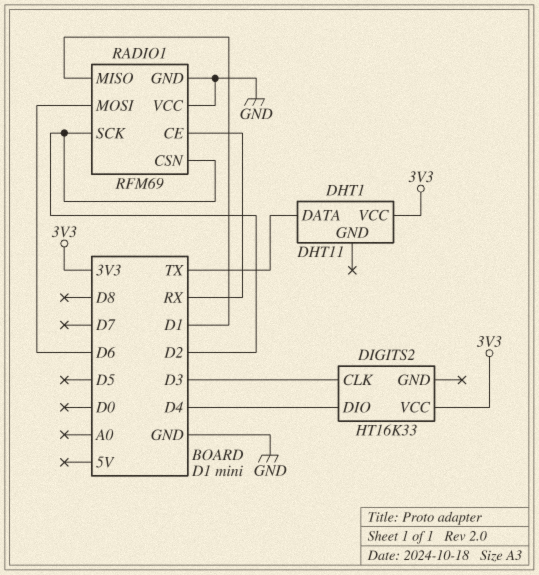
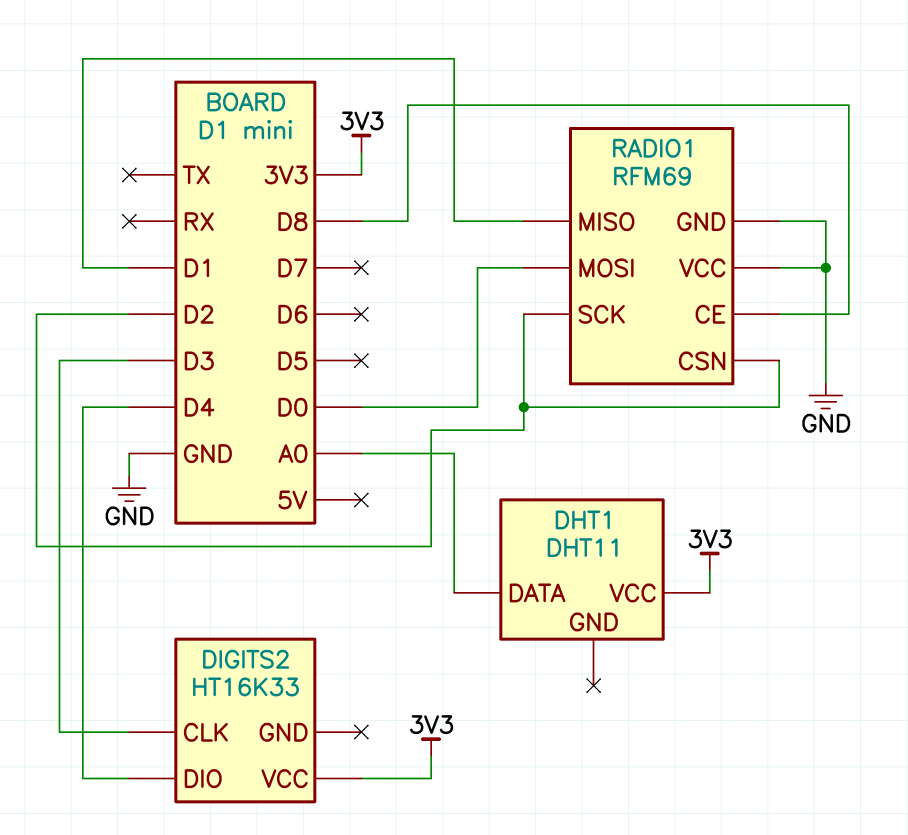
DHT1 pin DATA: TX -> A0
RADIO1 pin CE: RX -> D8
RADIO1 pin MOSI: D6 -> D0

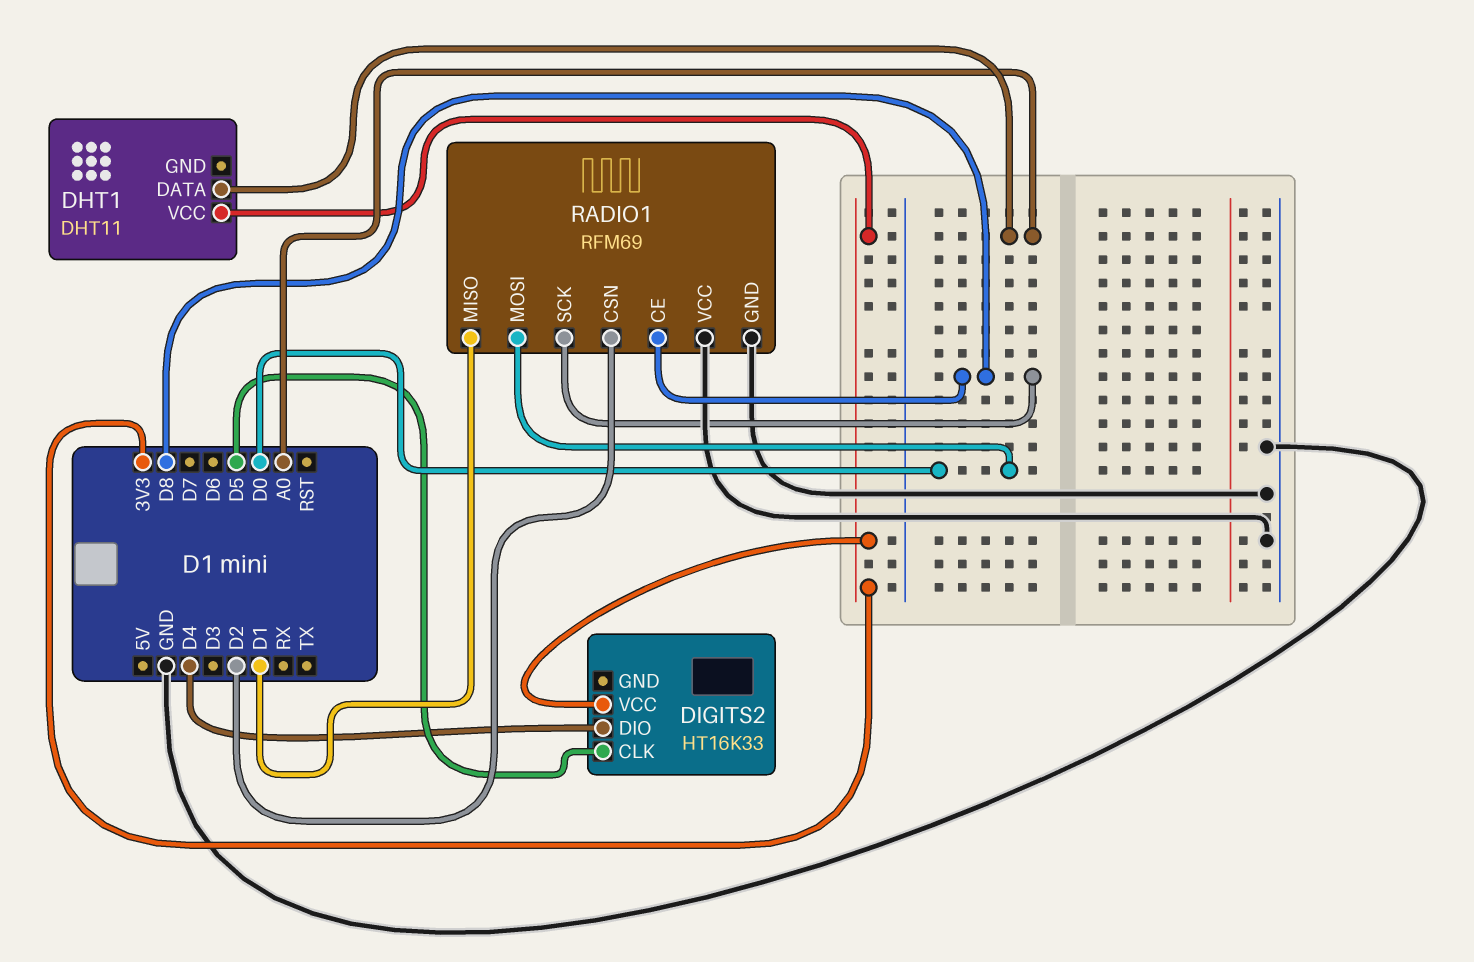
DIGITS2 pin CLK: D3 -> D5
RADIO1 pin SCK: D2 -> D8

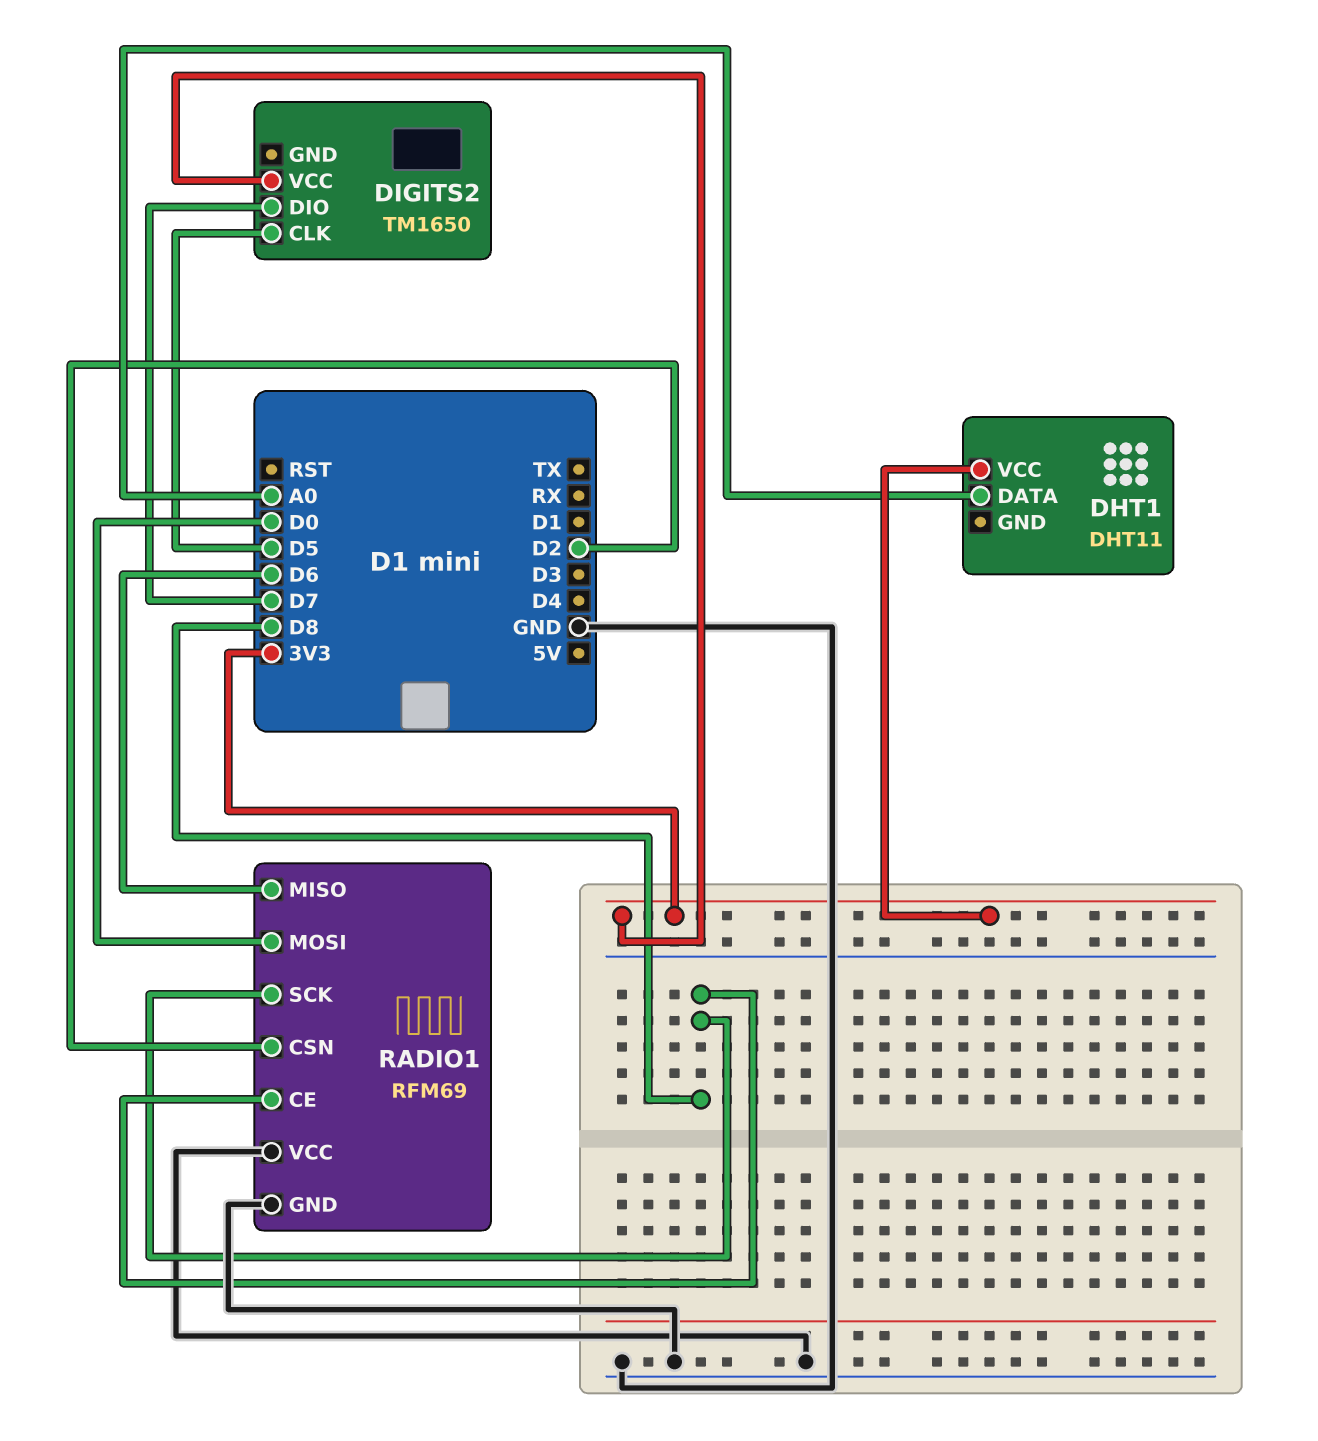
DIGITS2: HT16K33 -> TM1650
DIGITS2 pin DIO: D4 -> D7
RADIO1 pin MISO: D1 -> D6

